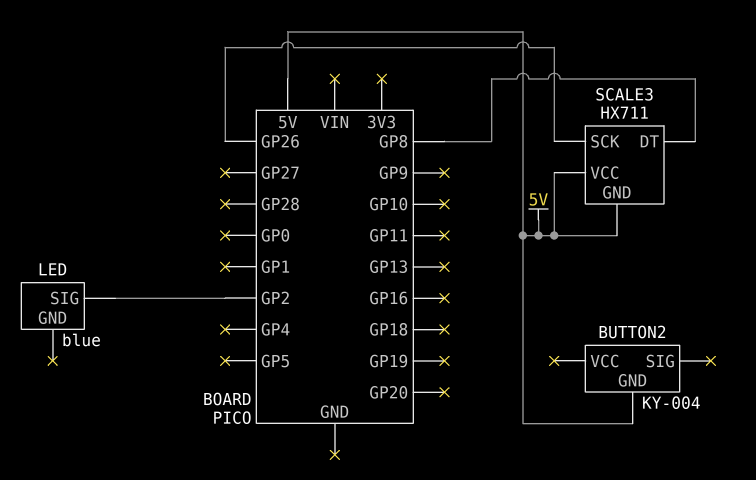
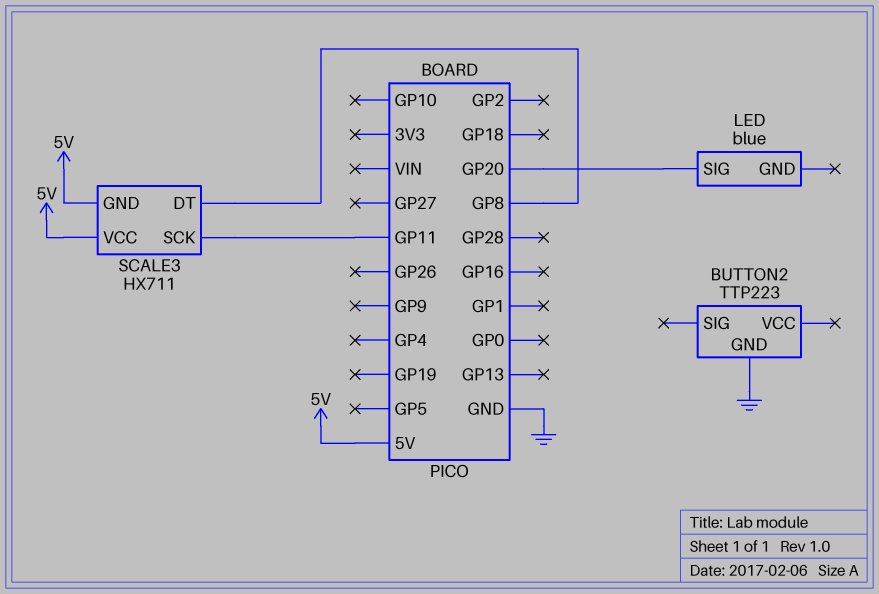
BUTTON2: KY-004 -> TTP223
BUTTON2 pin GND: 5V -> GND
LED pin SIG: GP2 -> GP20
SCALE3 pin SCK: GP26 -> GP11

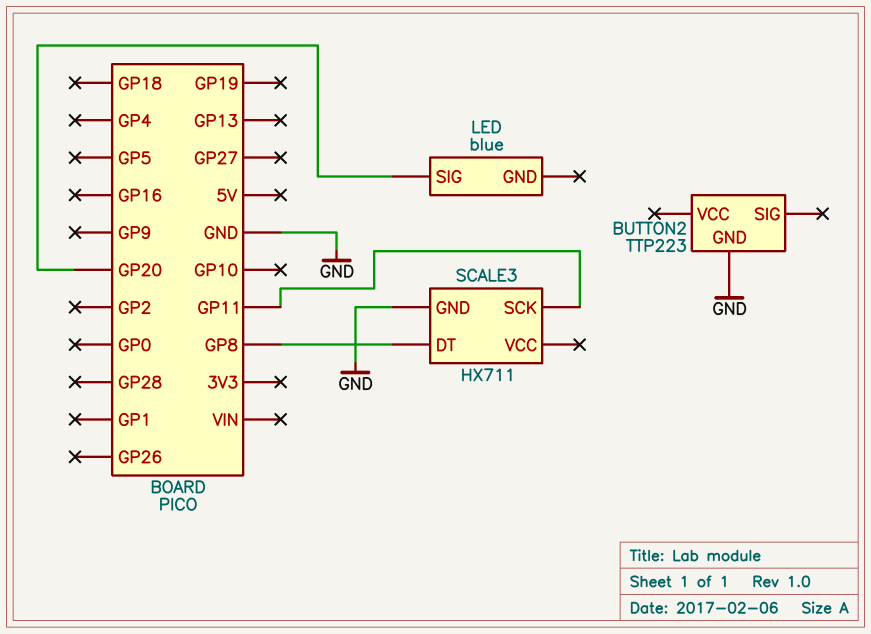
SCALE3 pin GND: 5V -> GND
SCALE3 pin VCC: 5V -> none

